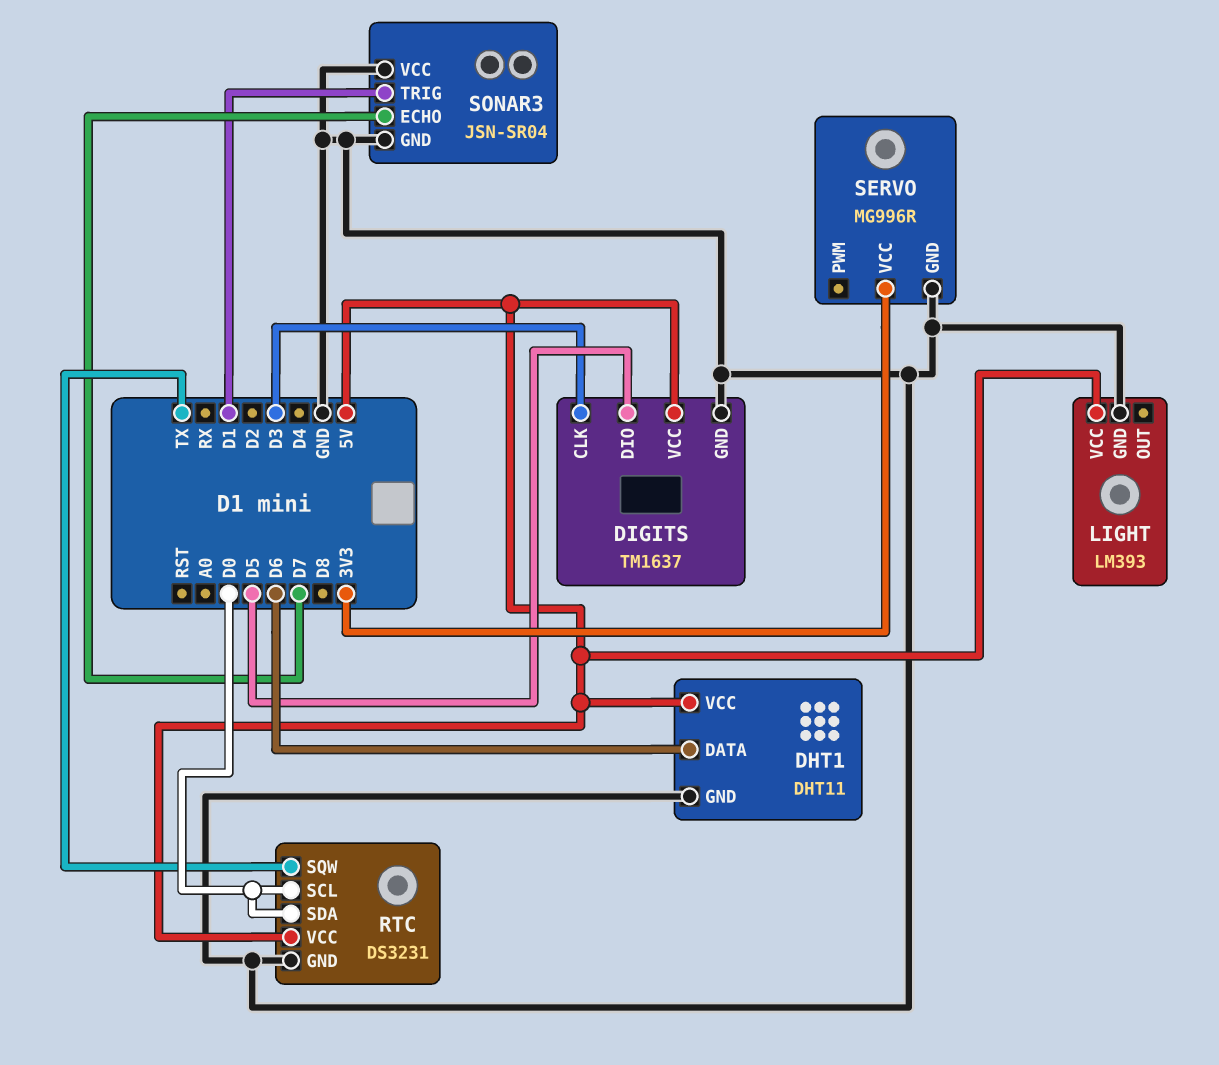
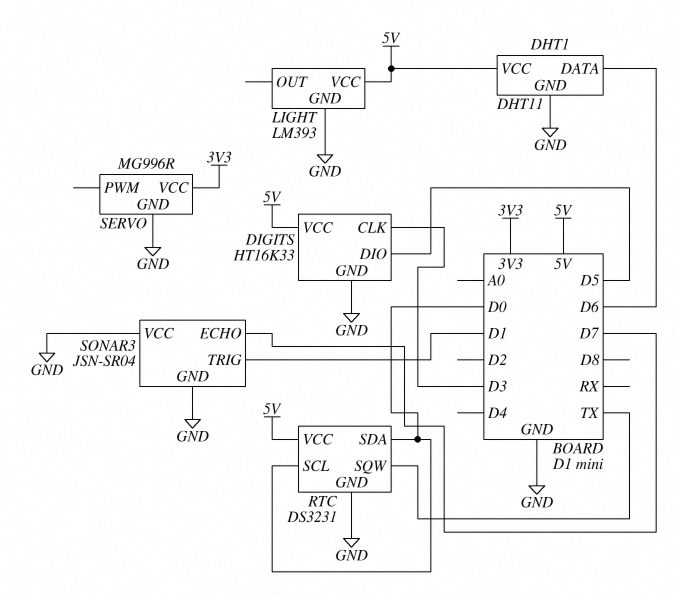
DIGITS: TM1637 -> HT16K33

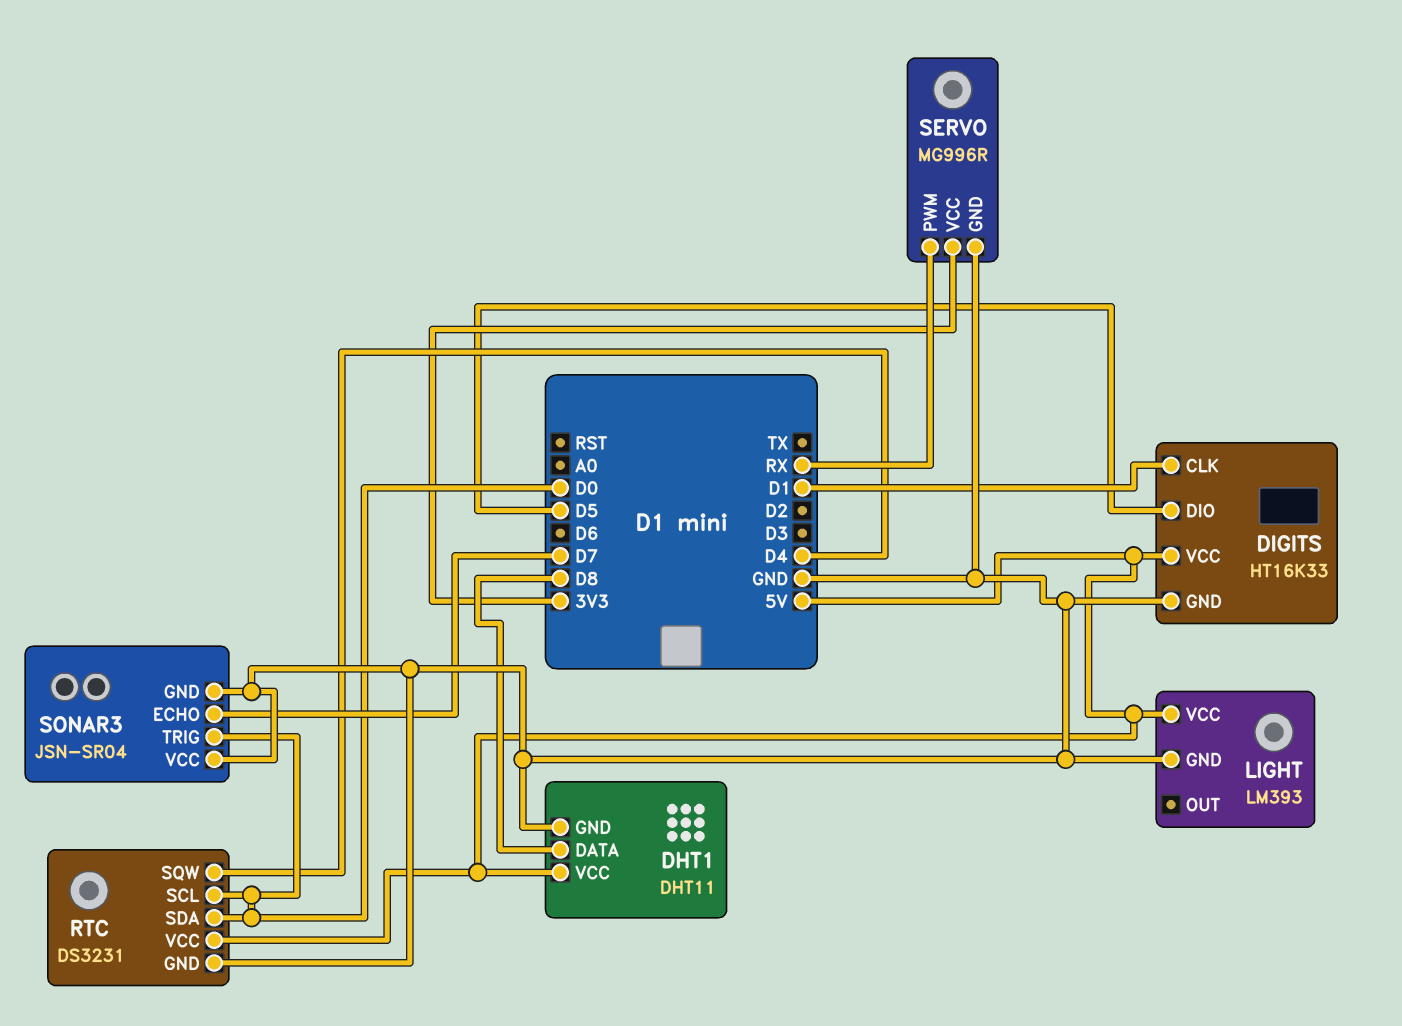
DHT1 pin DATA: D6 -> D8
DIGITS pin CLK: D3 -> D1
RTC pin SQW: TX -> D4
SERVO pin PWM: none -> RX
SONAR3 pin TRIG: D1 -> D0

